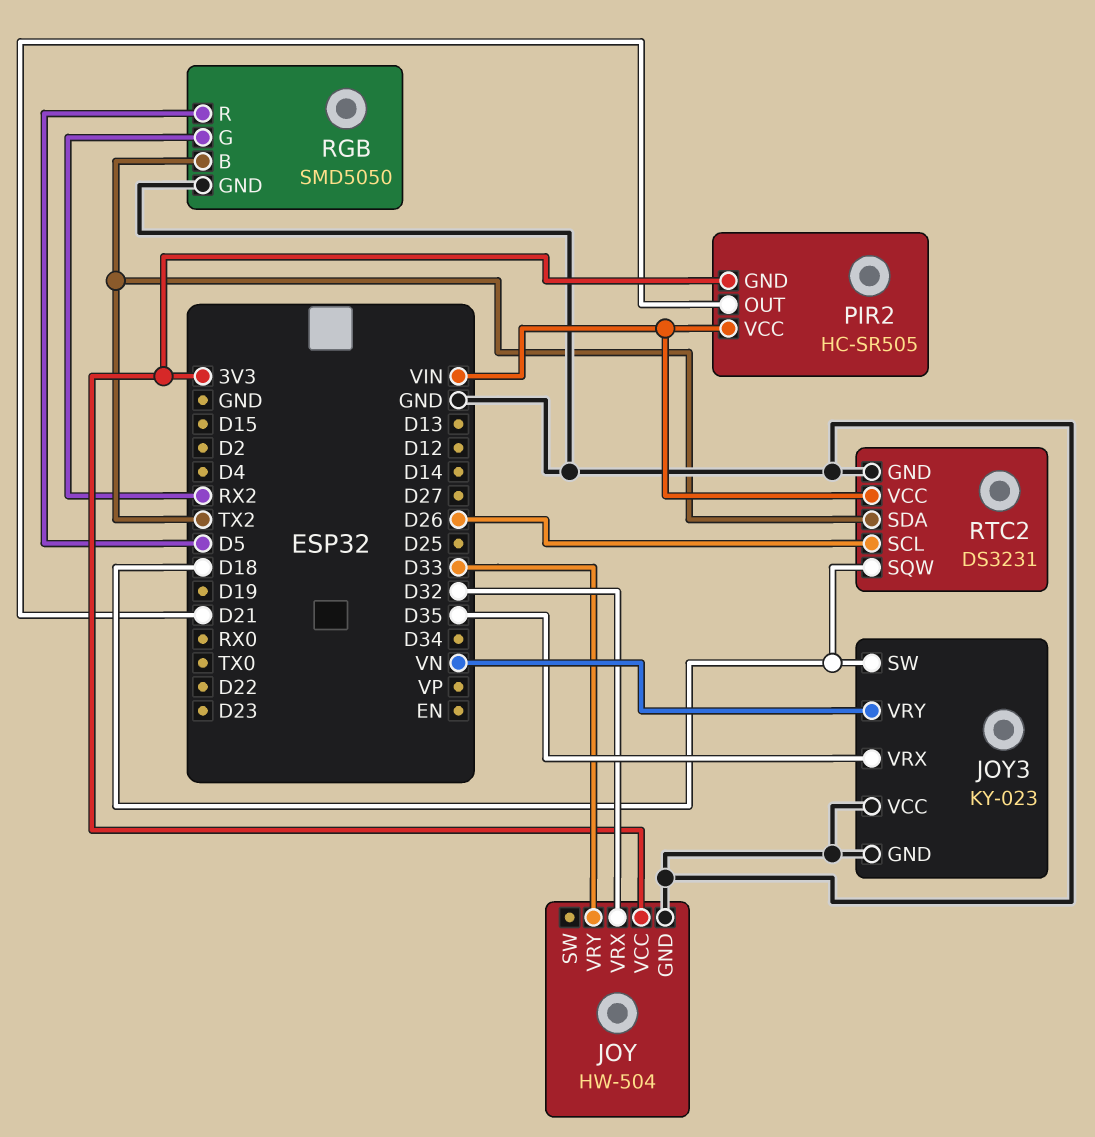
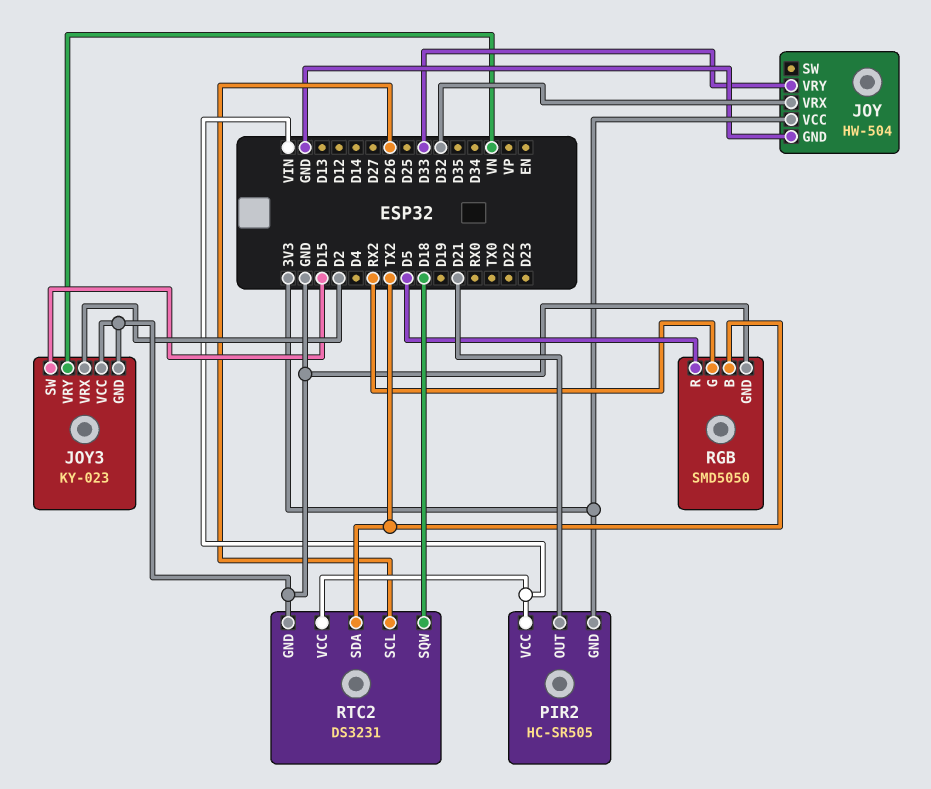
JOY3 pin SW: D18 -> D15
JOY3 pin VRX: D35 -> D2

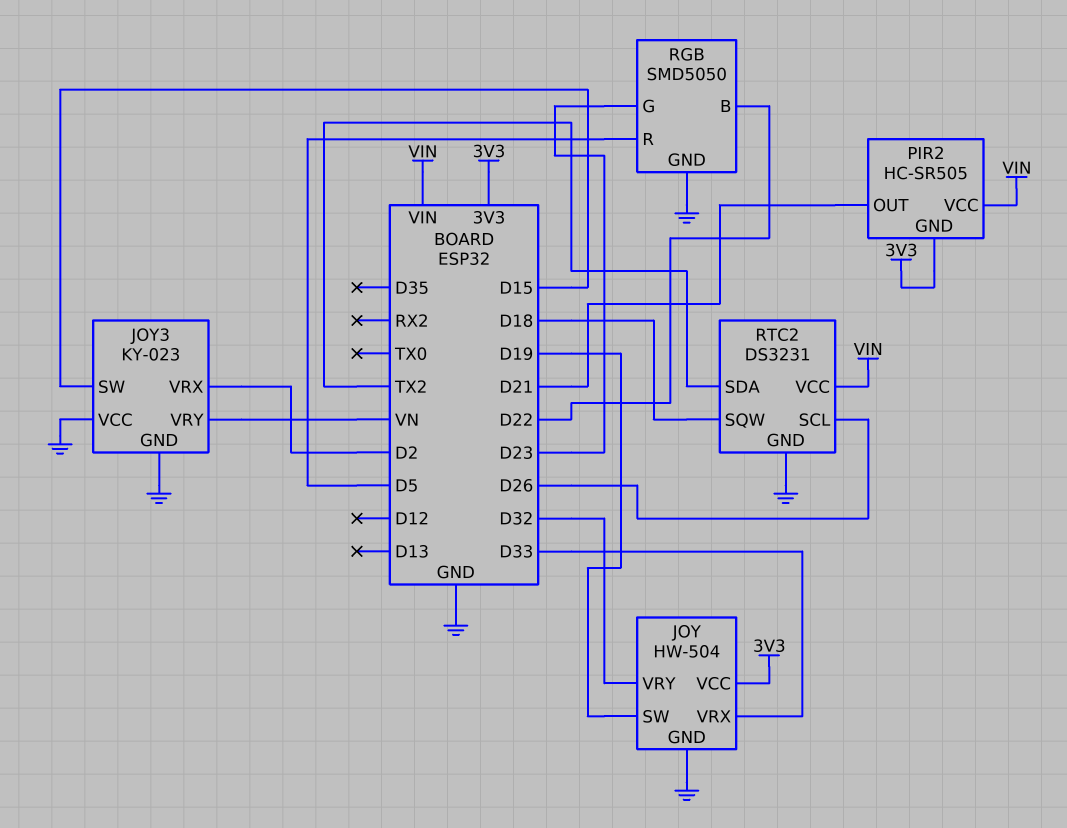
JOY pin SW: none -> D19
JOY pin VRX: D32 -> D33
JOY pin VRY: D33 -> D32
RGB pin B: TX2 -> D22
RGB pin G: RX2 -> D23

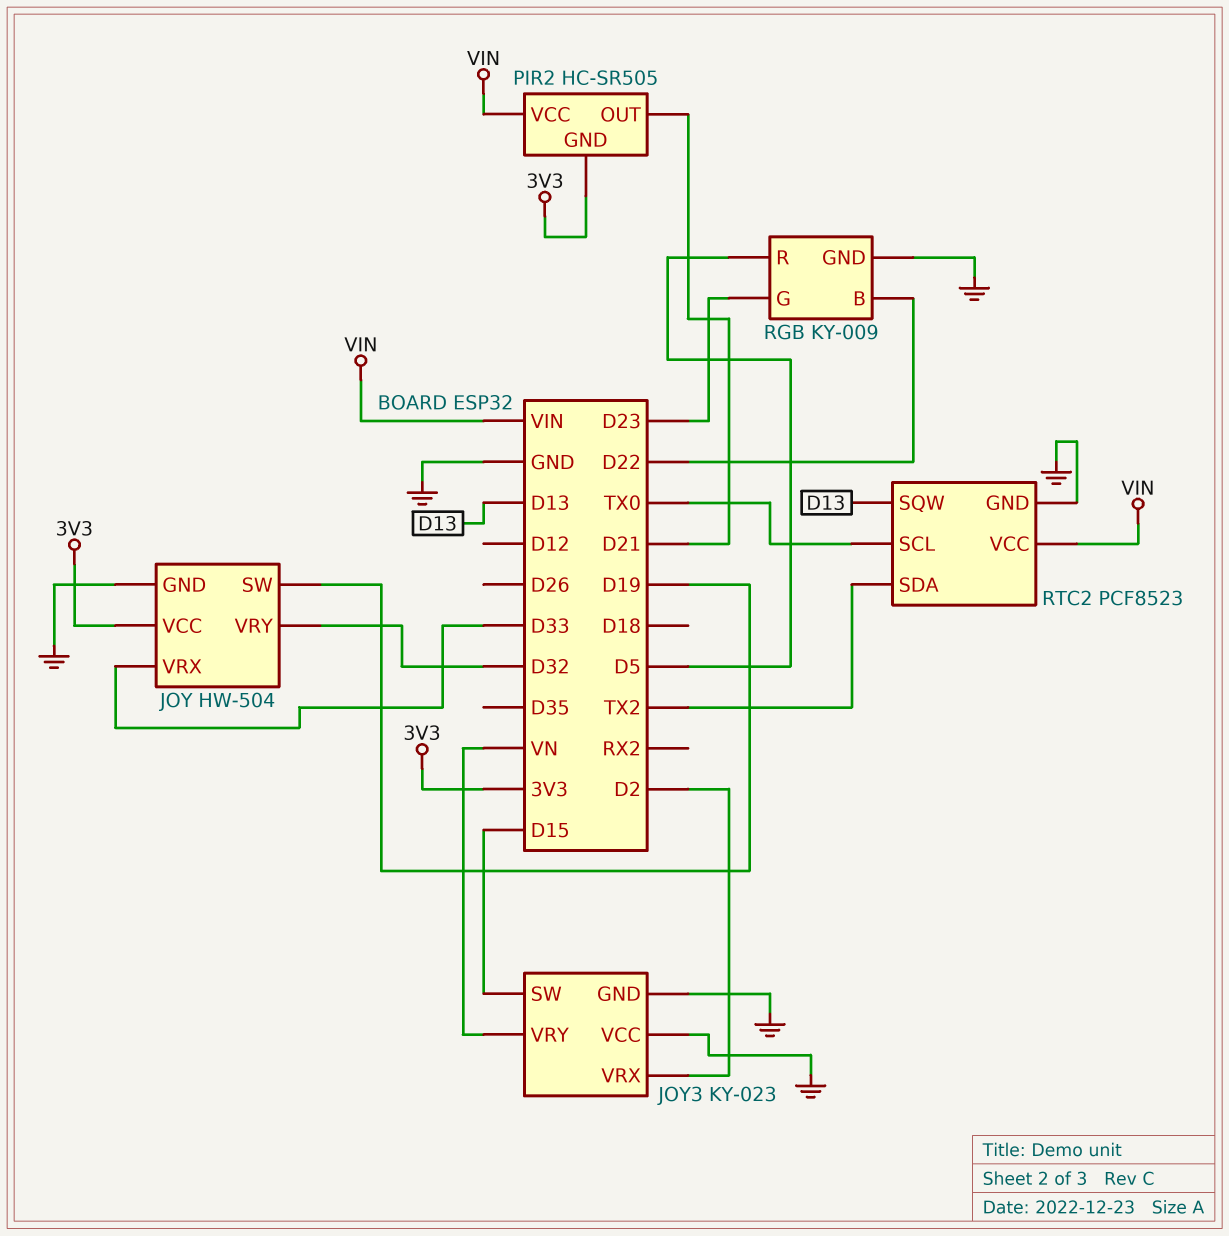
RGB: SMD5050 -> KY-009
RTC2: DS3231 -> PCF8523
RTC2 pin SCL: D26 -> TX0
RTC2 pin SQW: D18 -> D13

